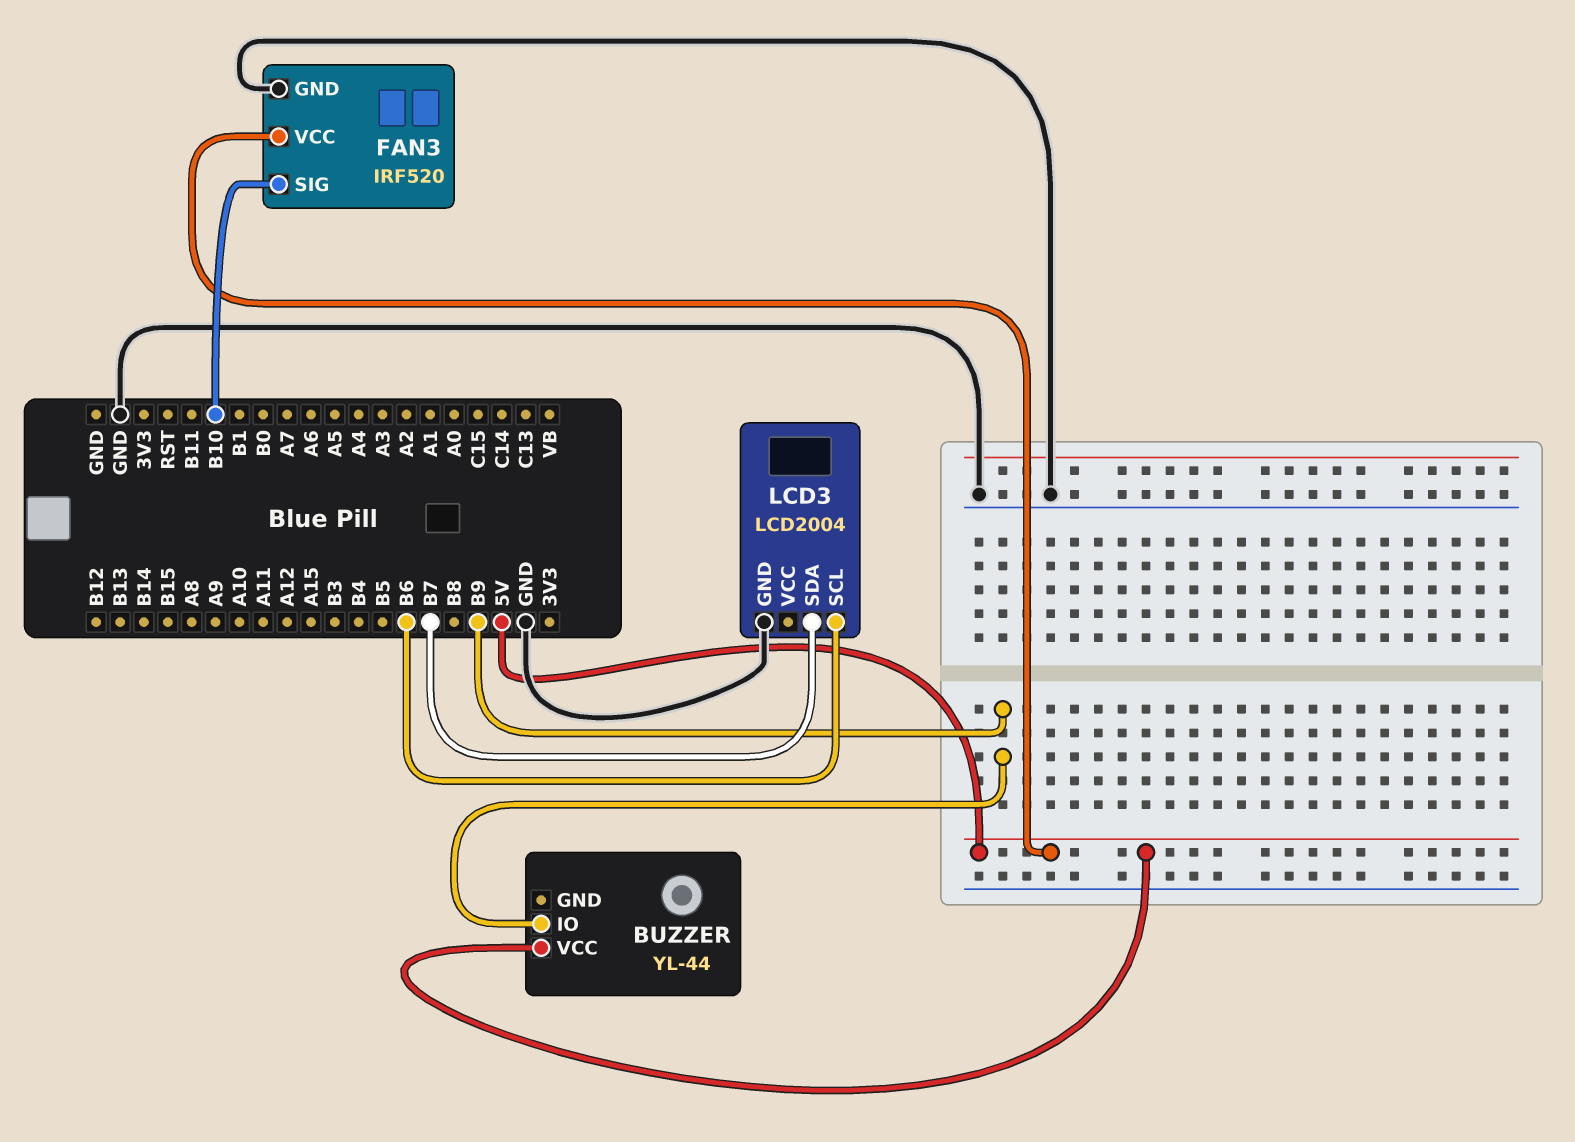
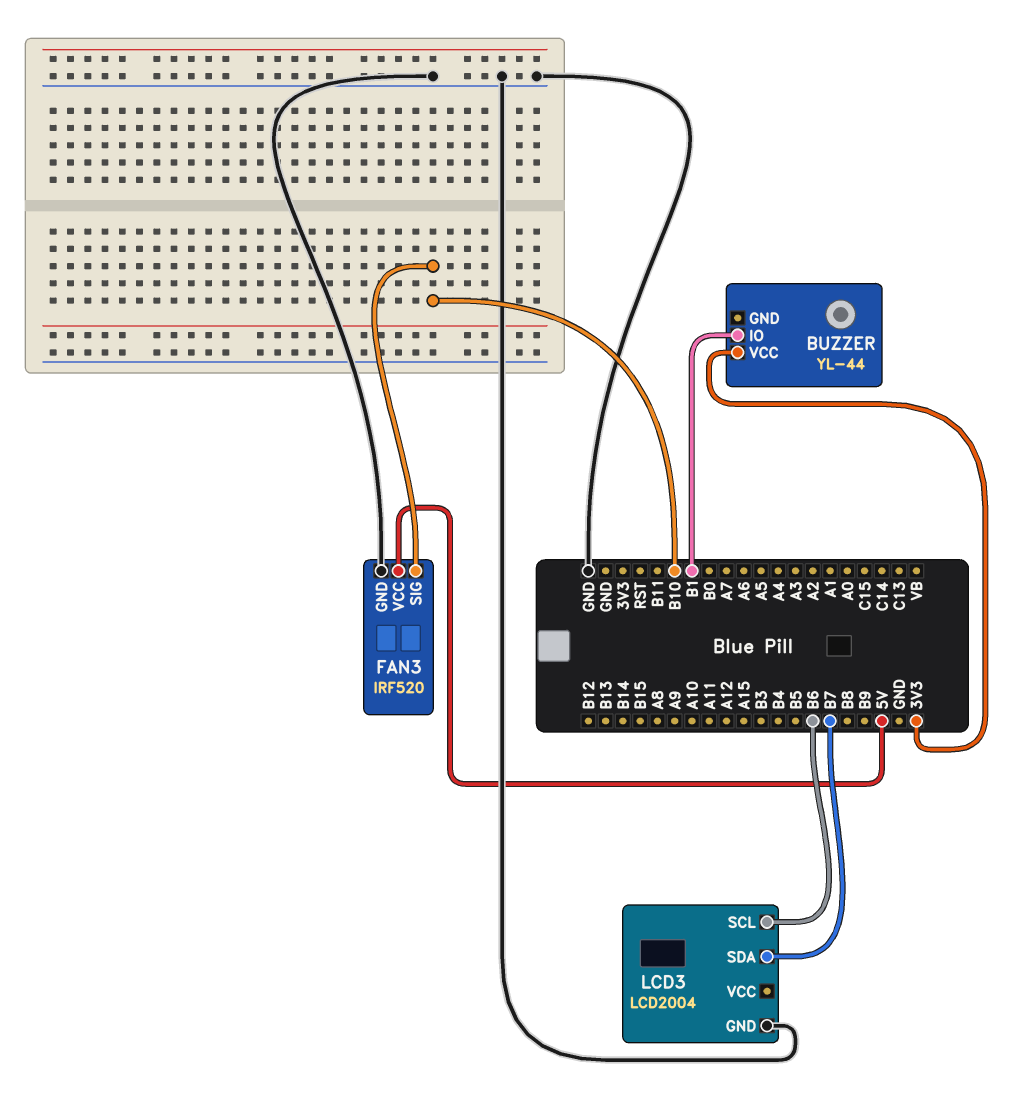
BUZZER pin IO: B9 -> B1
BUZZER pin VCC: 5V -> 3V3

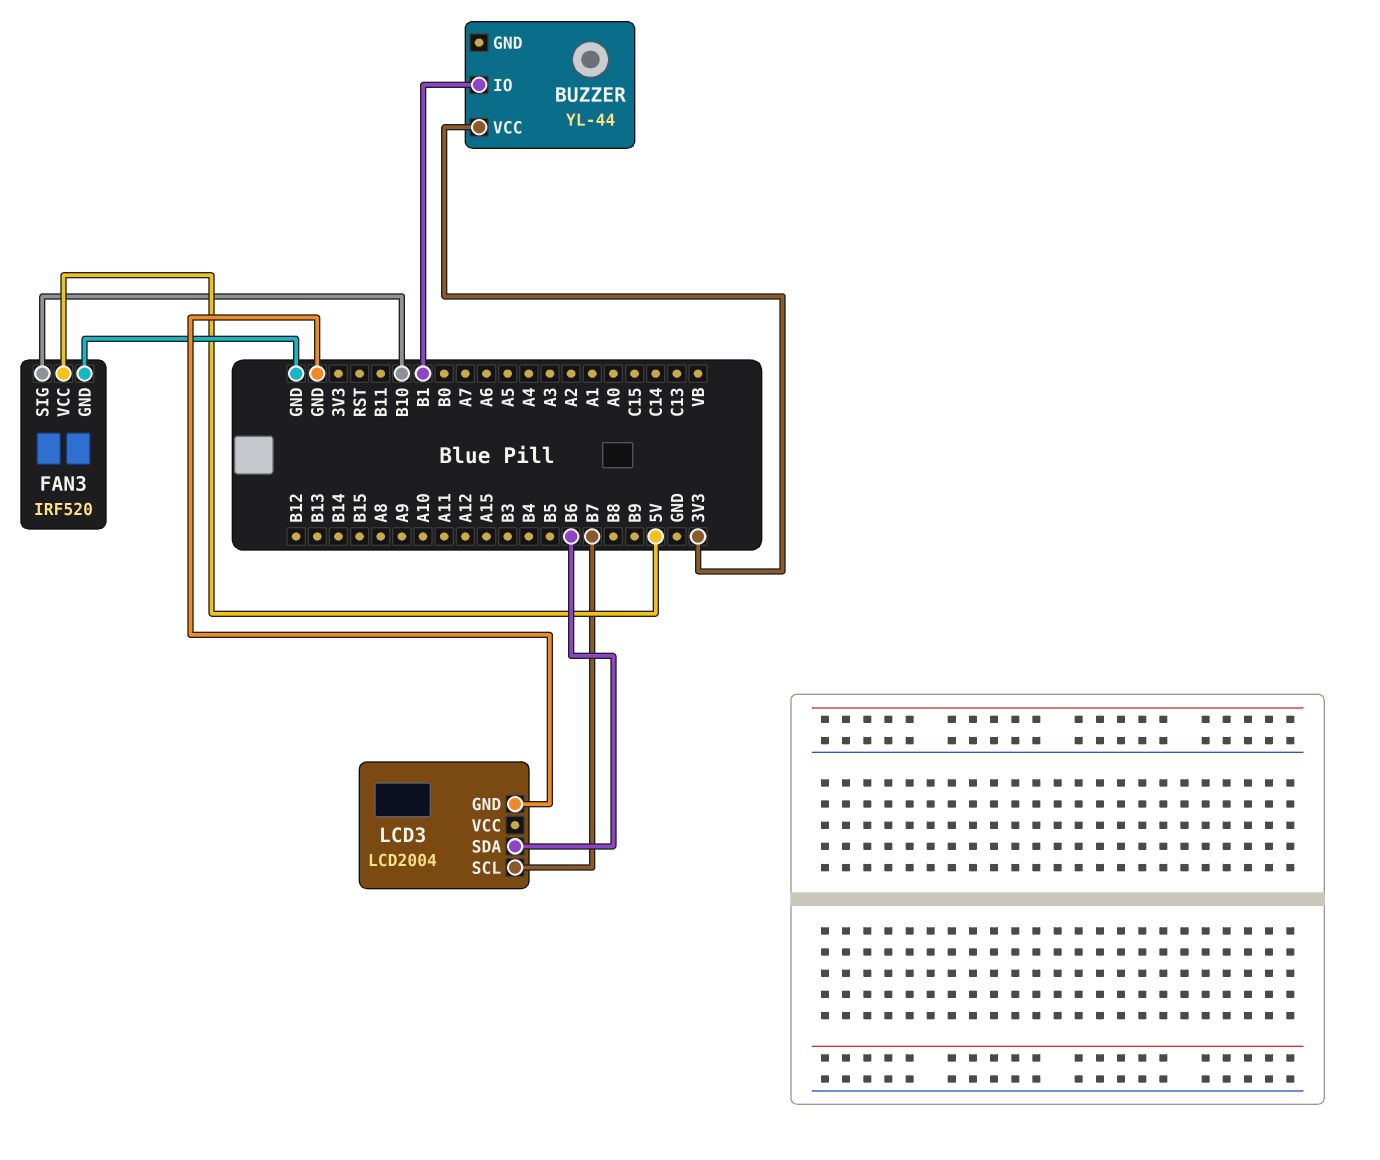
LCD3 pin SCL: B6 -> B7
LCD3 pin SDA: B7 -> B6

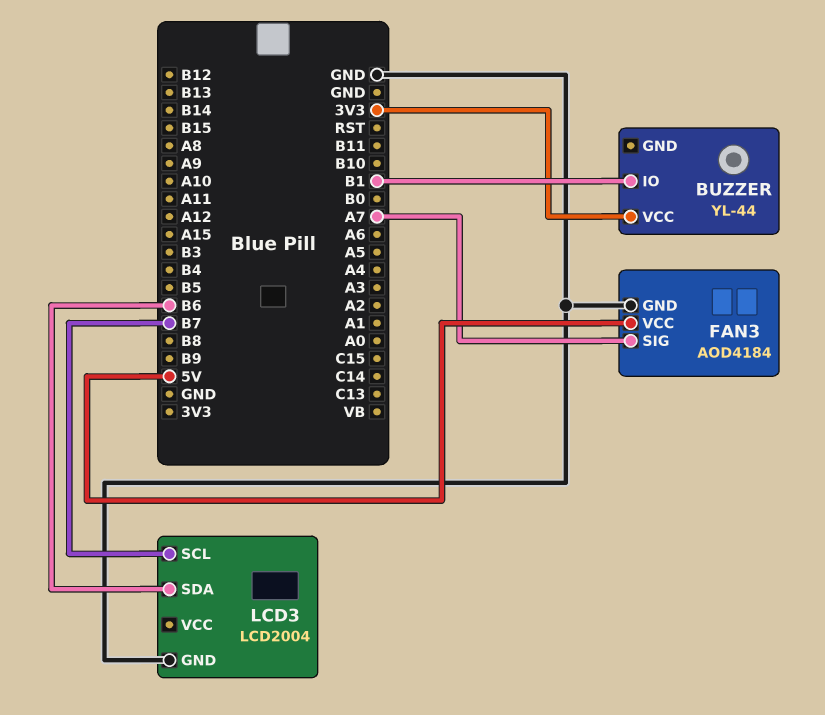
FAN3: IRF520 -> AOD4184
FAN3 pin SIG: B10 -> A7

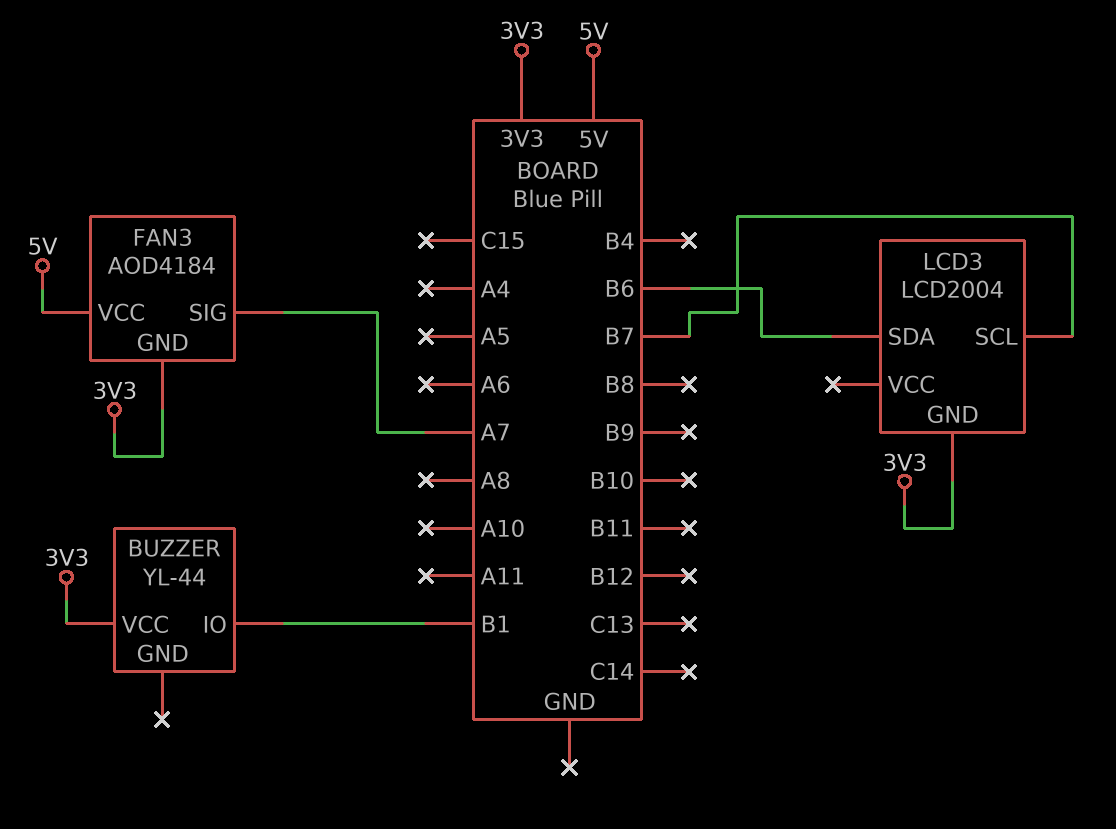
FAN3 pin GND: GND -> 3V3
LCD3 pin GND: GND -> 3V3

